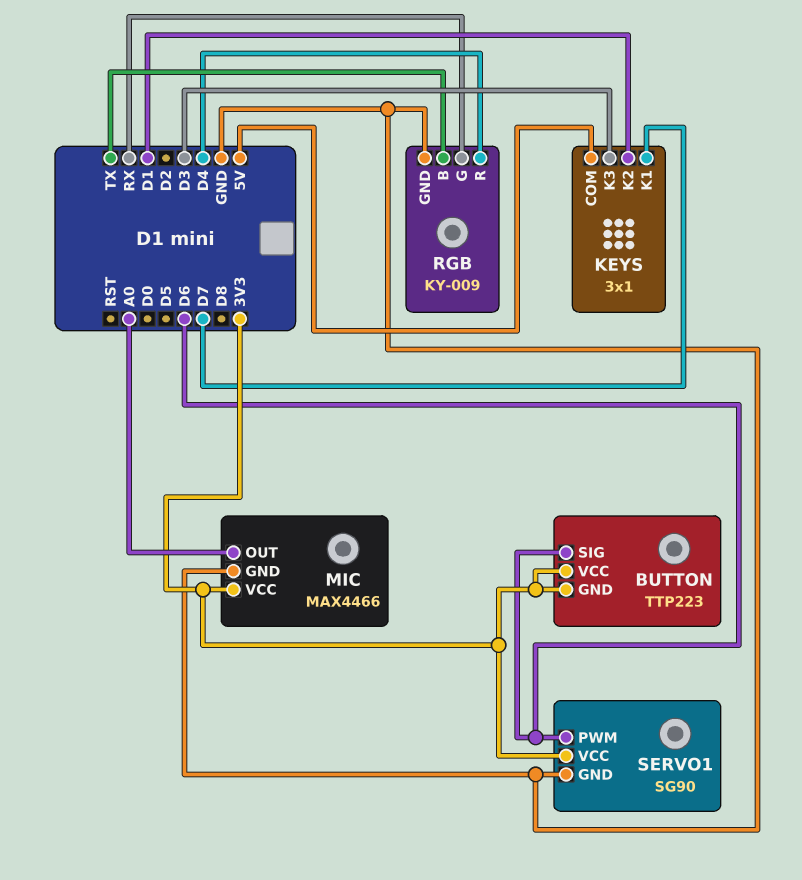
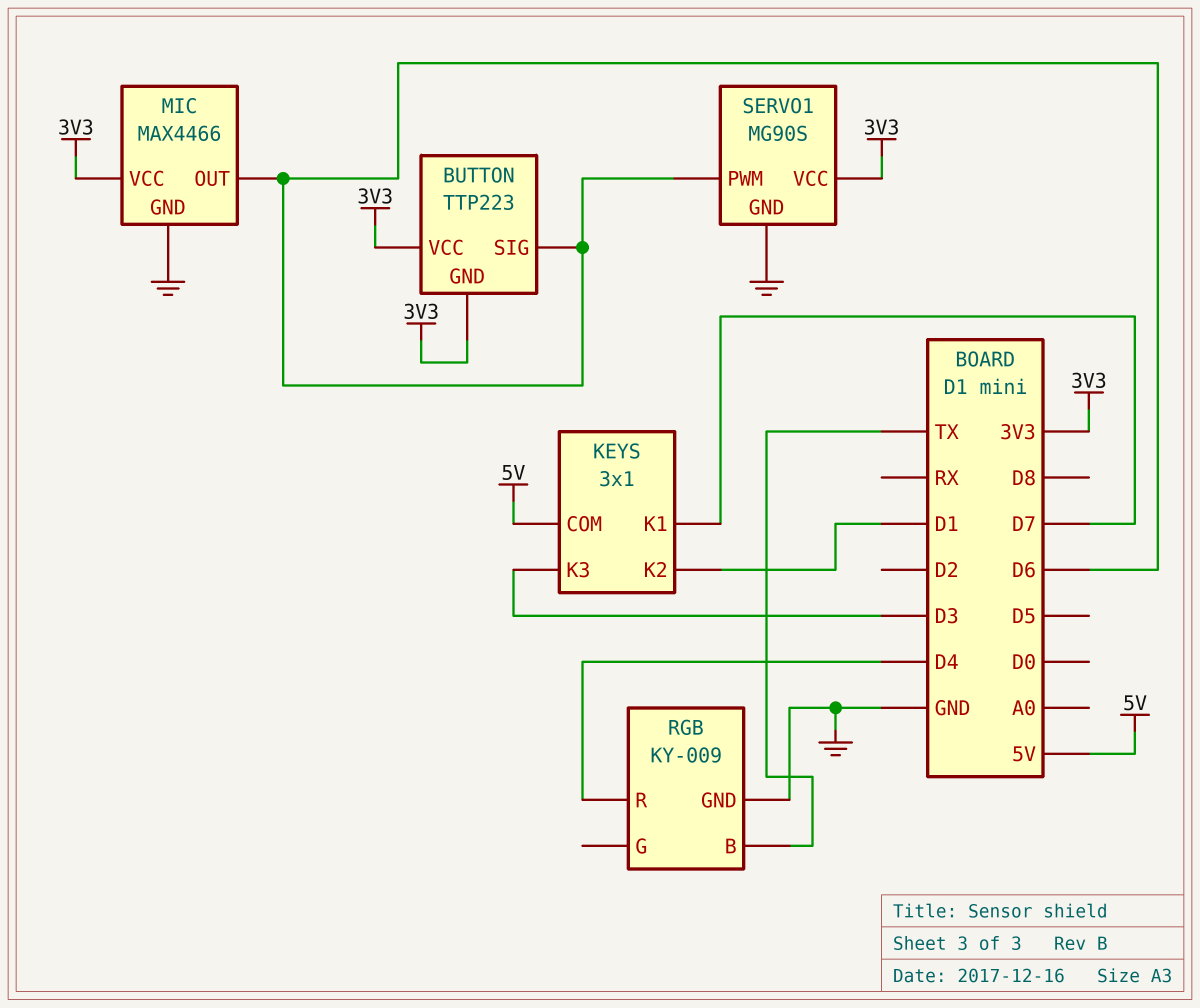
MIC pin OUT: A0 -> D6
RGB pin G: RX -> none
SERVO1: SG90 -> MG90S

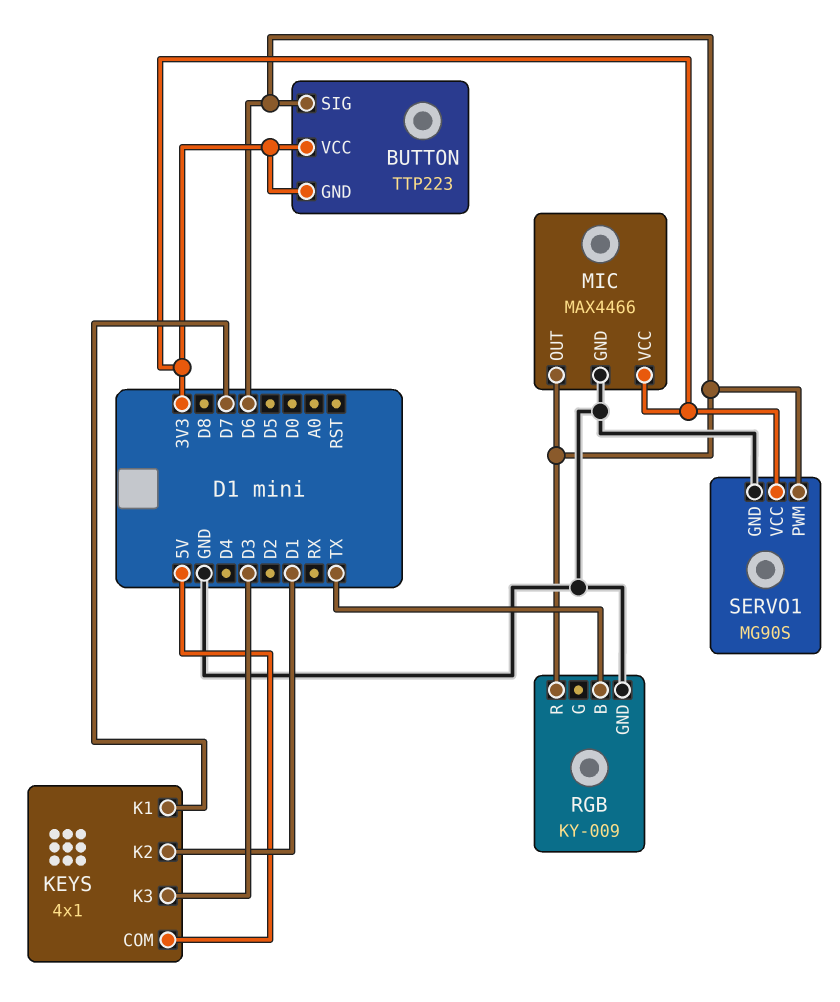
KEYS: 3x1 -> 4x1
RGB pin R: D4 -> D6

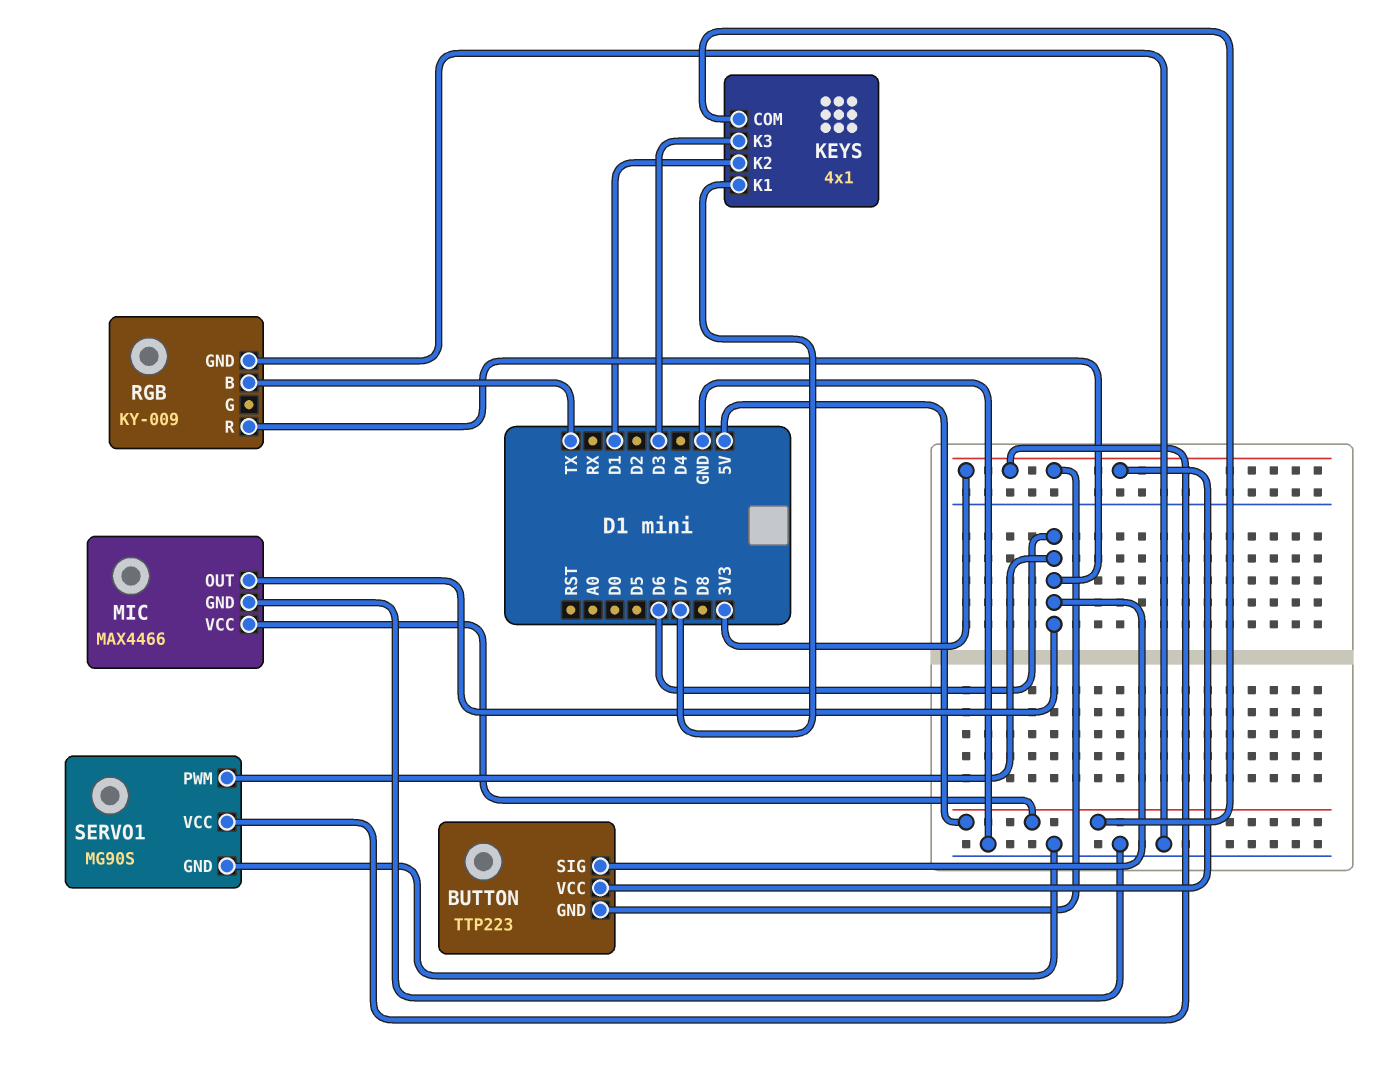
MIC pin VCC: 3V3 -> 5V

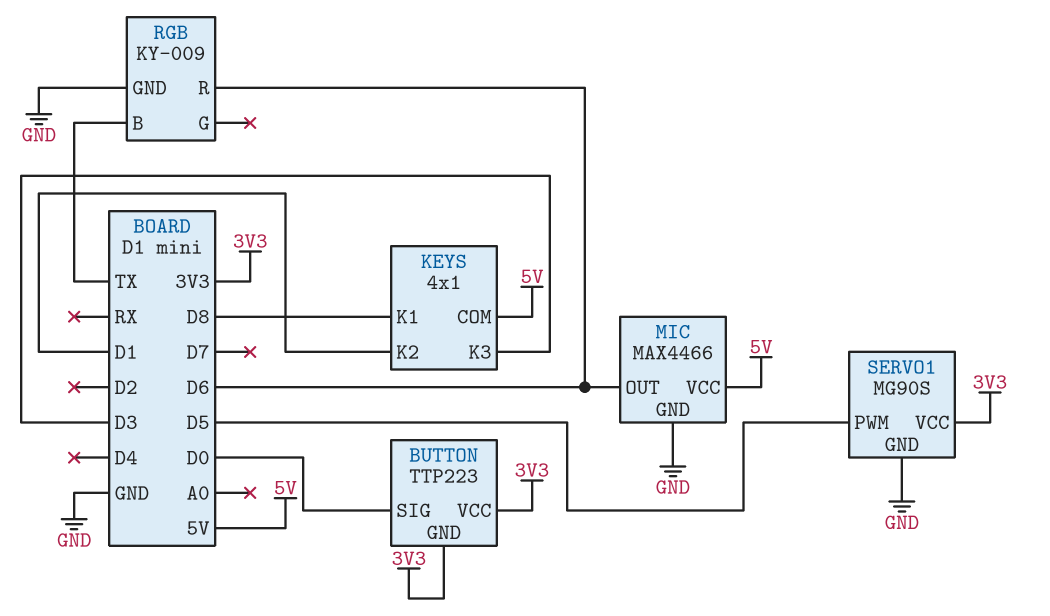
BUTTON pin SIG: D6 -> D0
KEYS pin K1: D7 -> D8
SERVO1 pin PWM: D6 -> D5

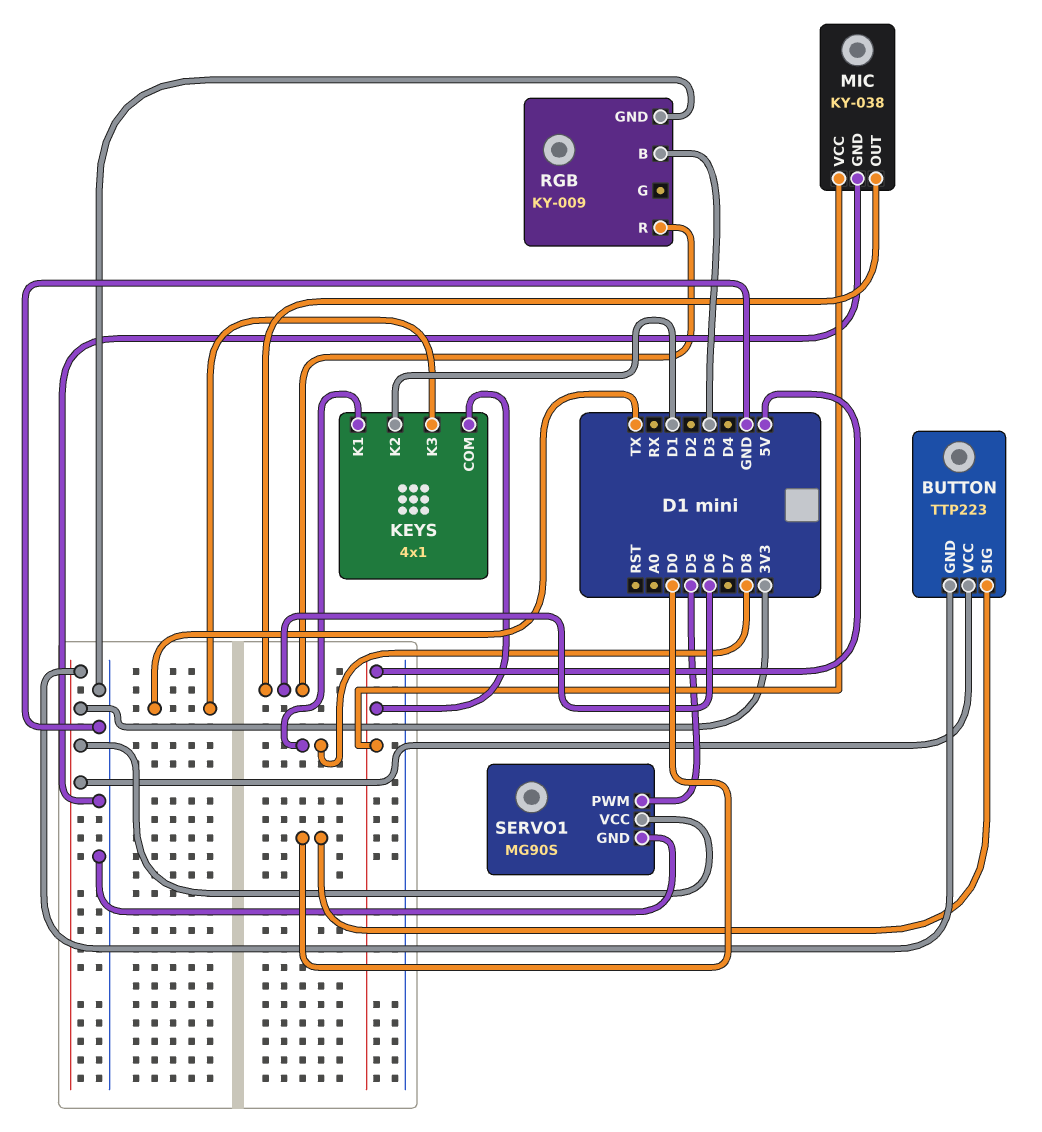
KEYS pin K3: D3 -> TX
MIC: MAX4466 -> KY-038
RGB pin B: TX -> D3

